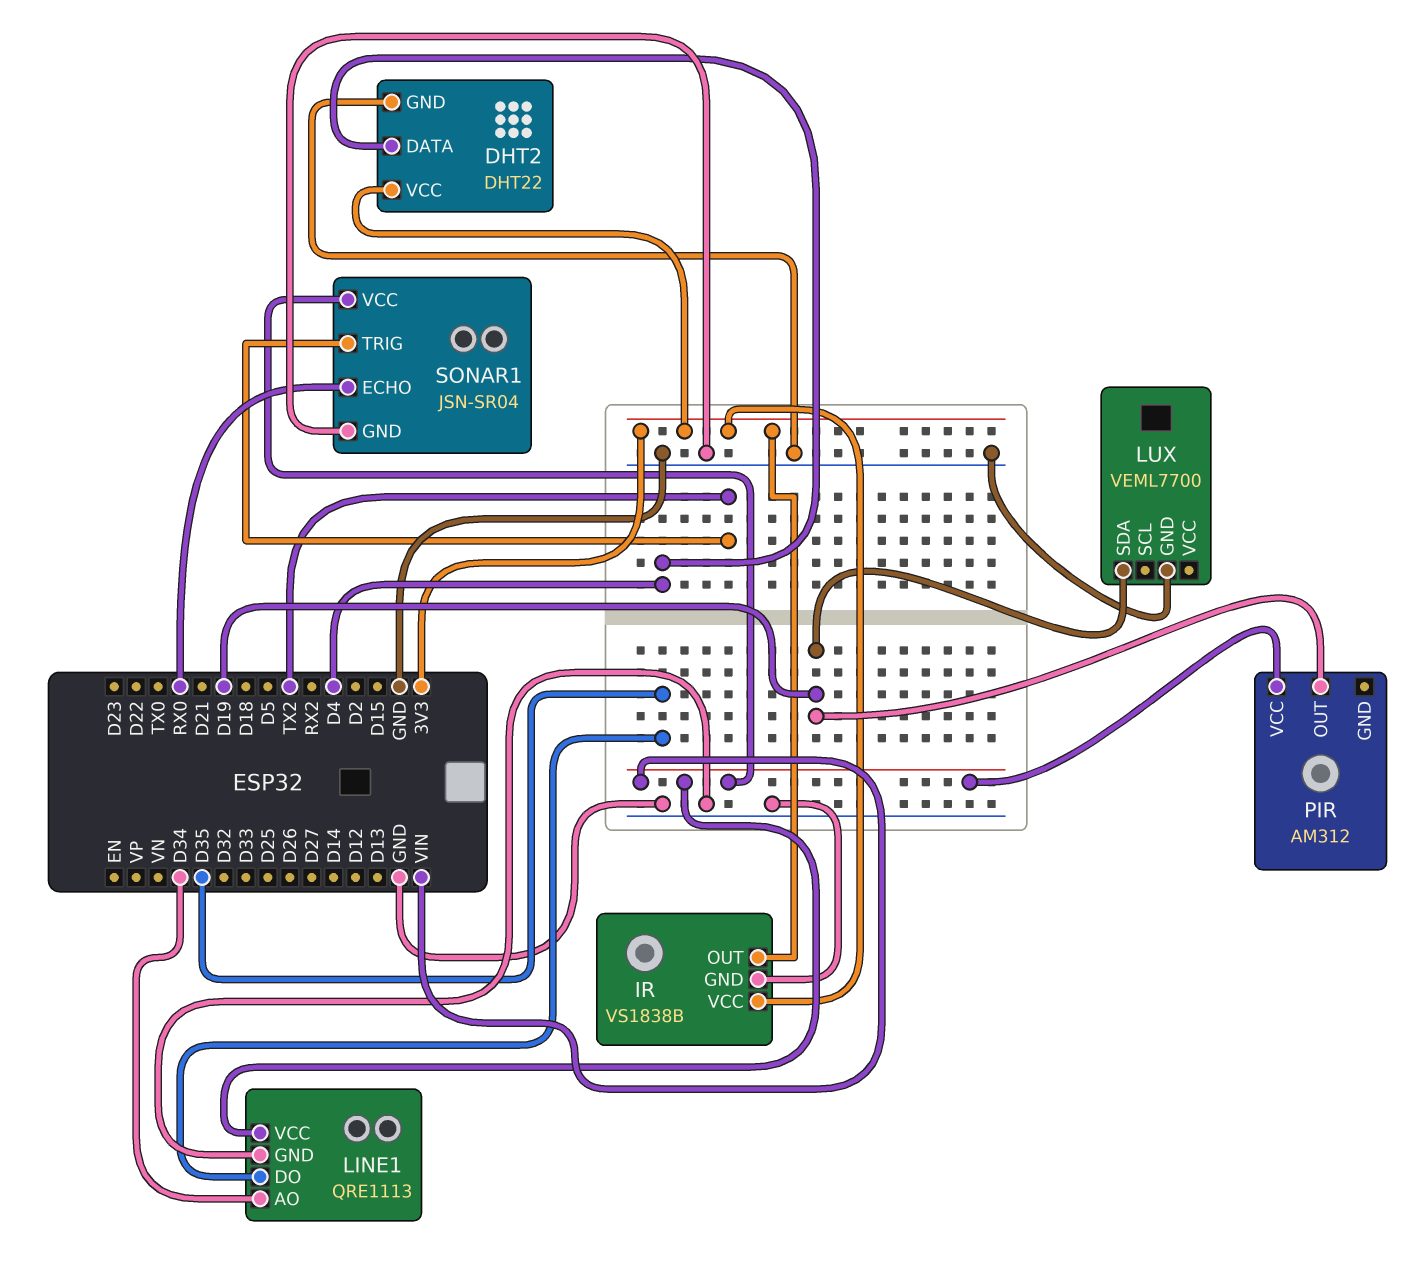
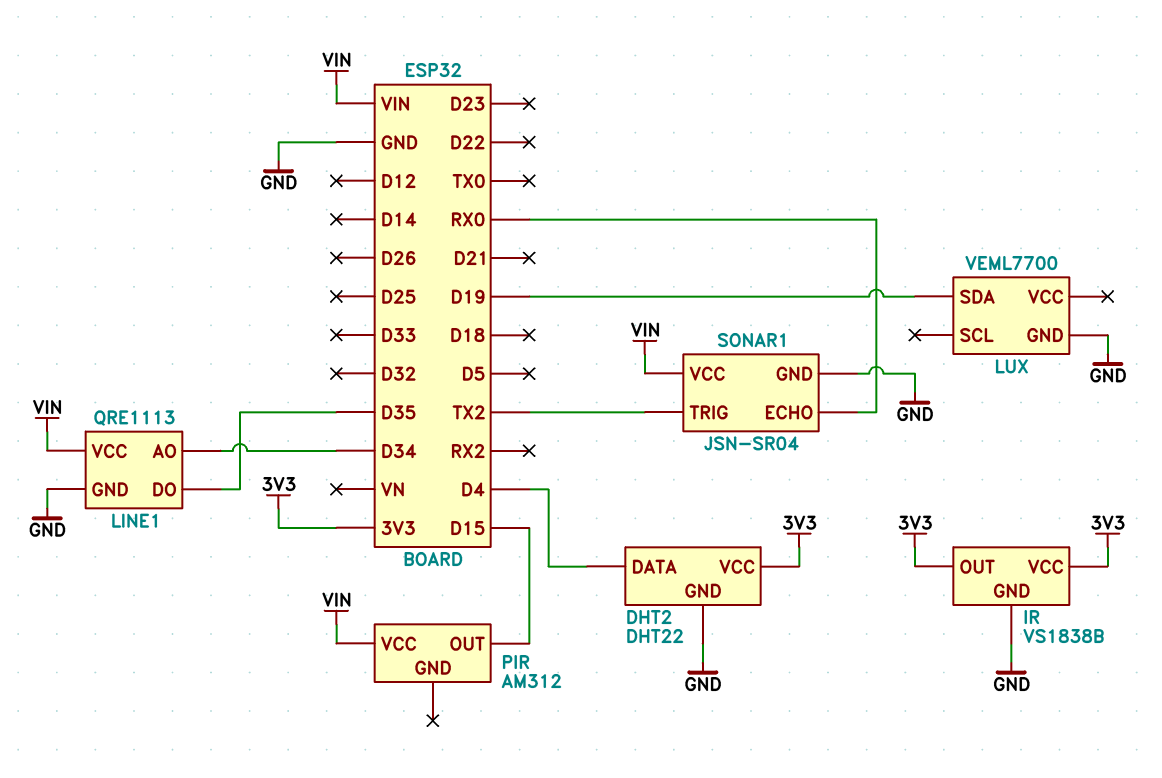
PIR pin OUT: D19 -> D15

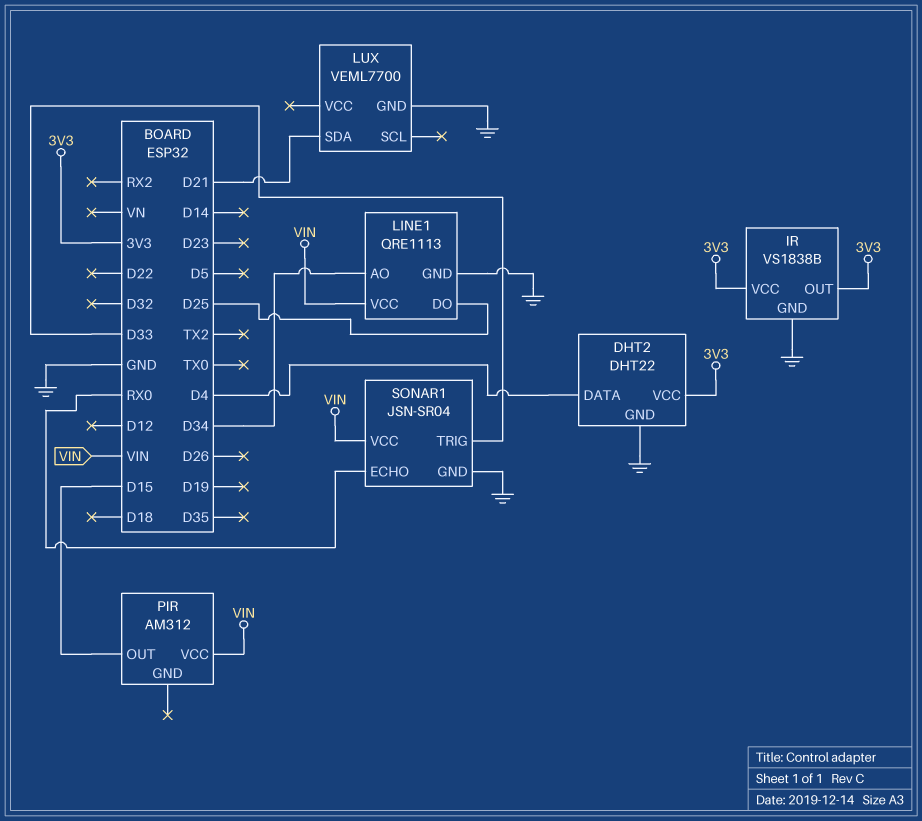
LINE1 pin DO: D35 -> D25
LUX pin SDA: D19 -> D21
SONAR1 pin TRIG: TX2 -> D33

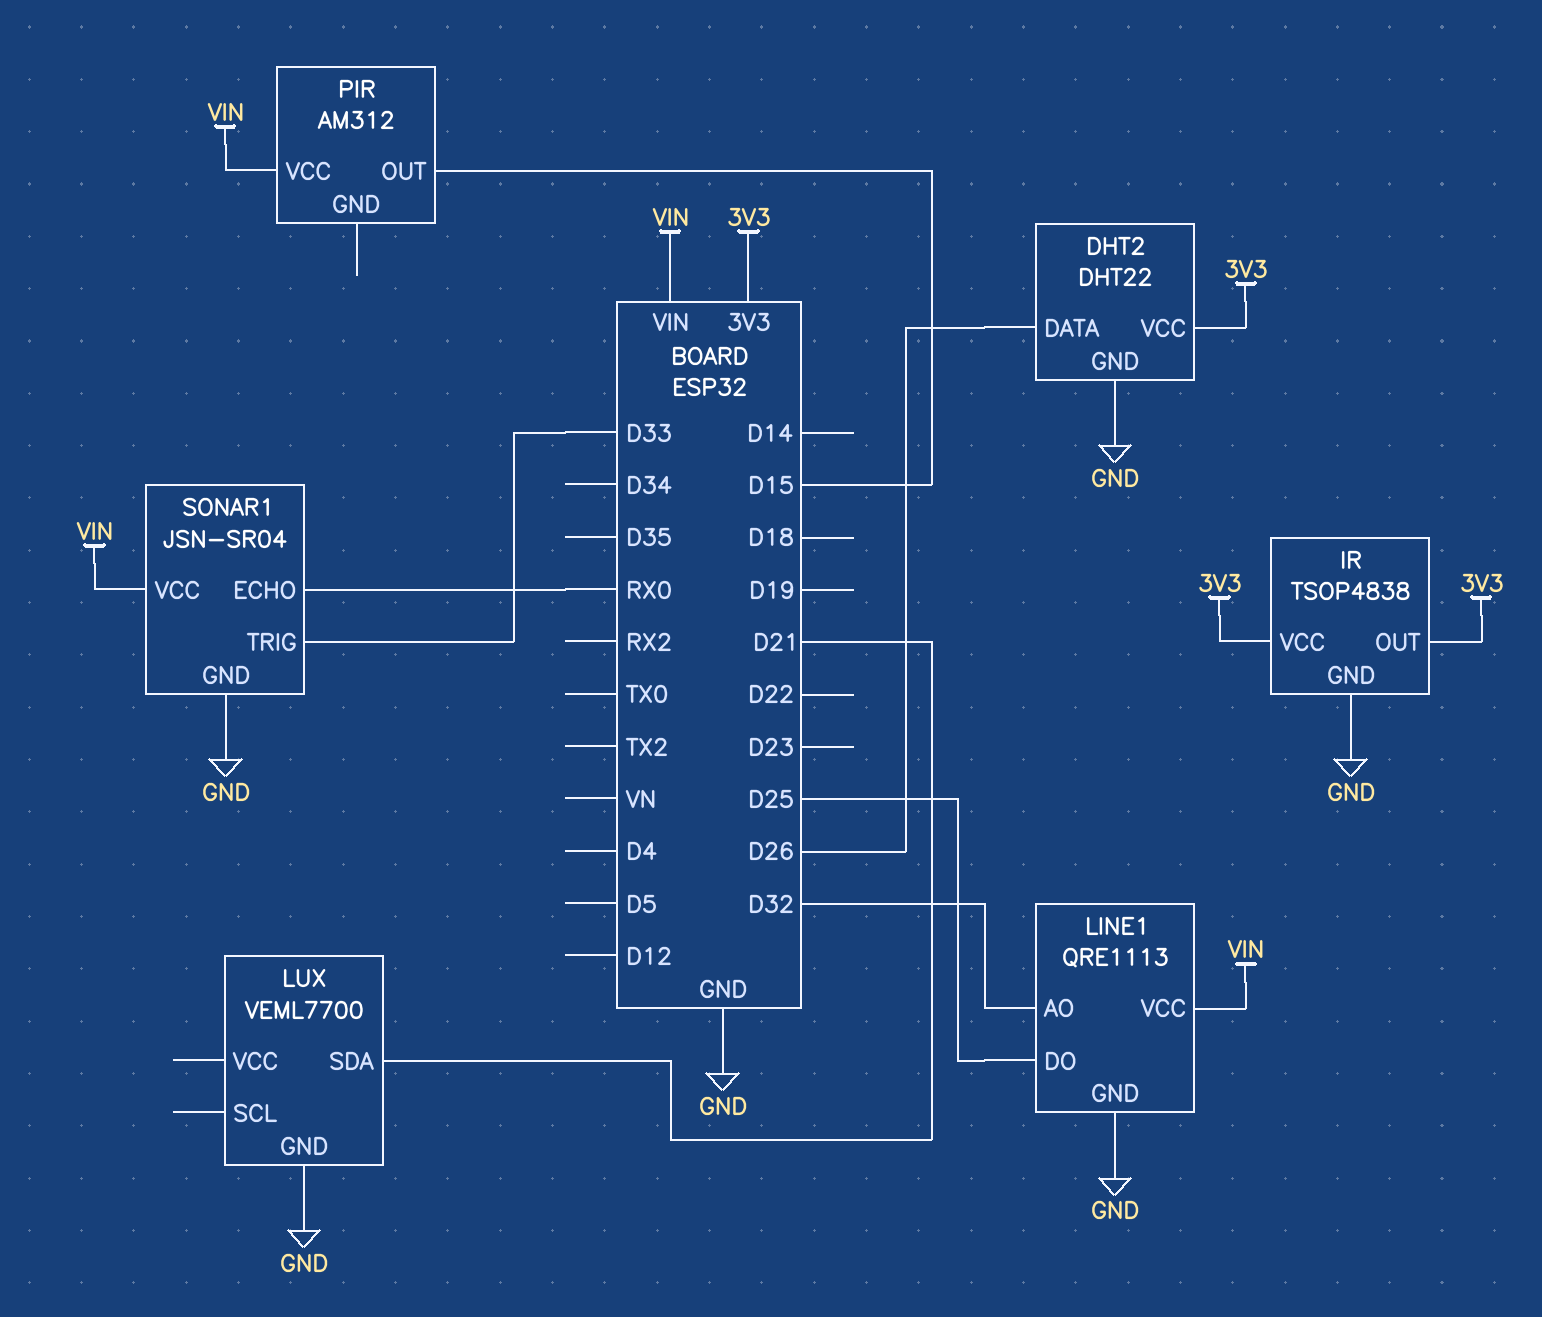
DHT2 pin DATA: D4 -> D26
IR: VS1838B -> TSOP4838
LINE1 pin AO: D34 -> D32

